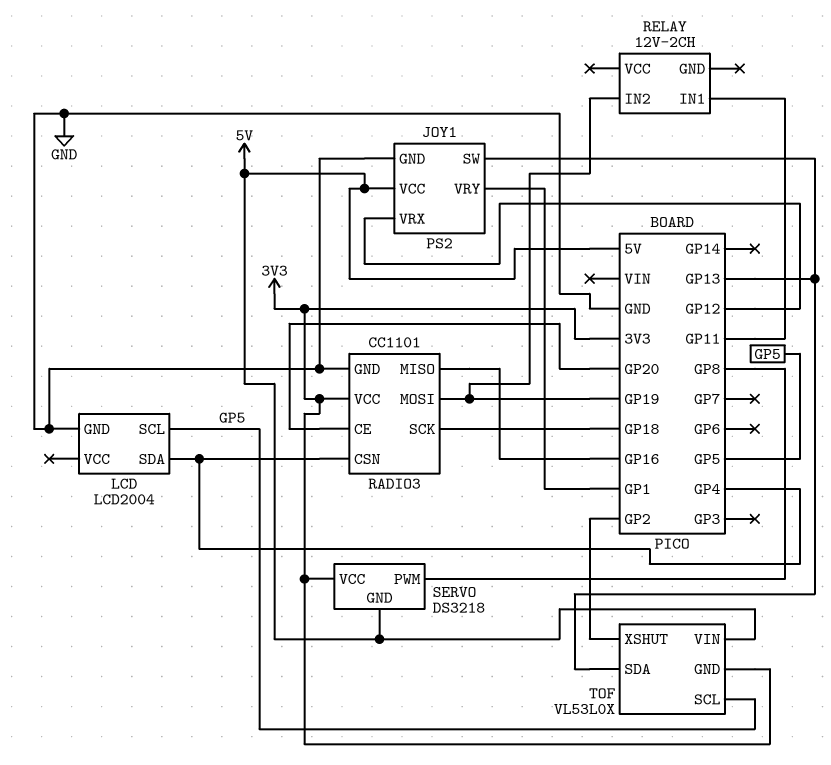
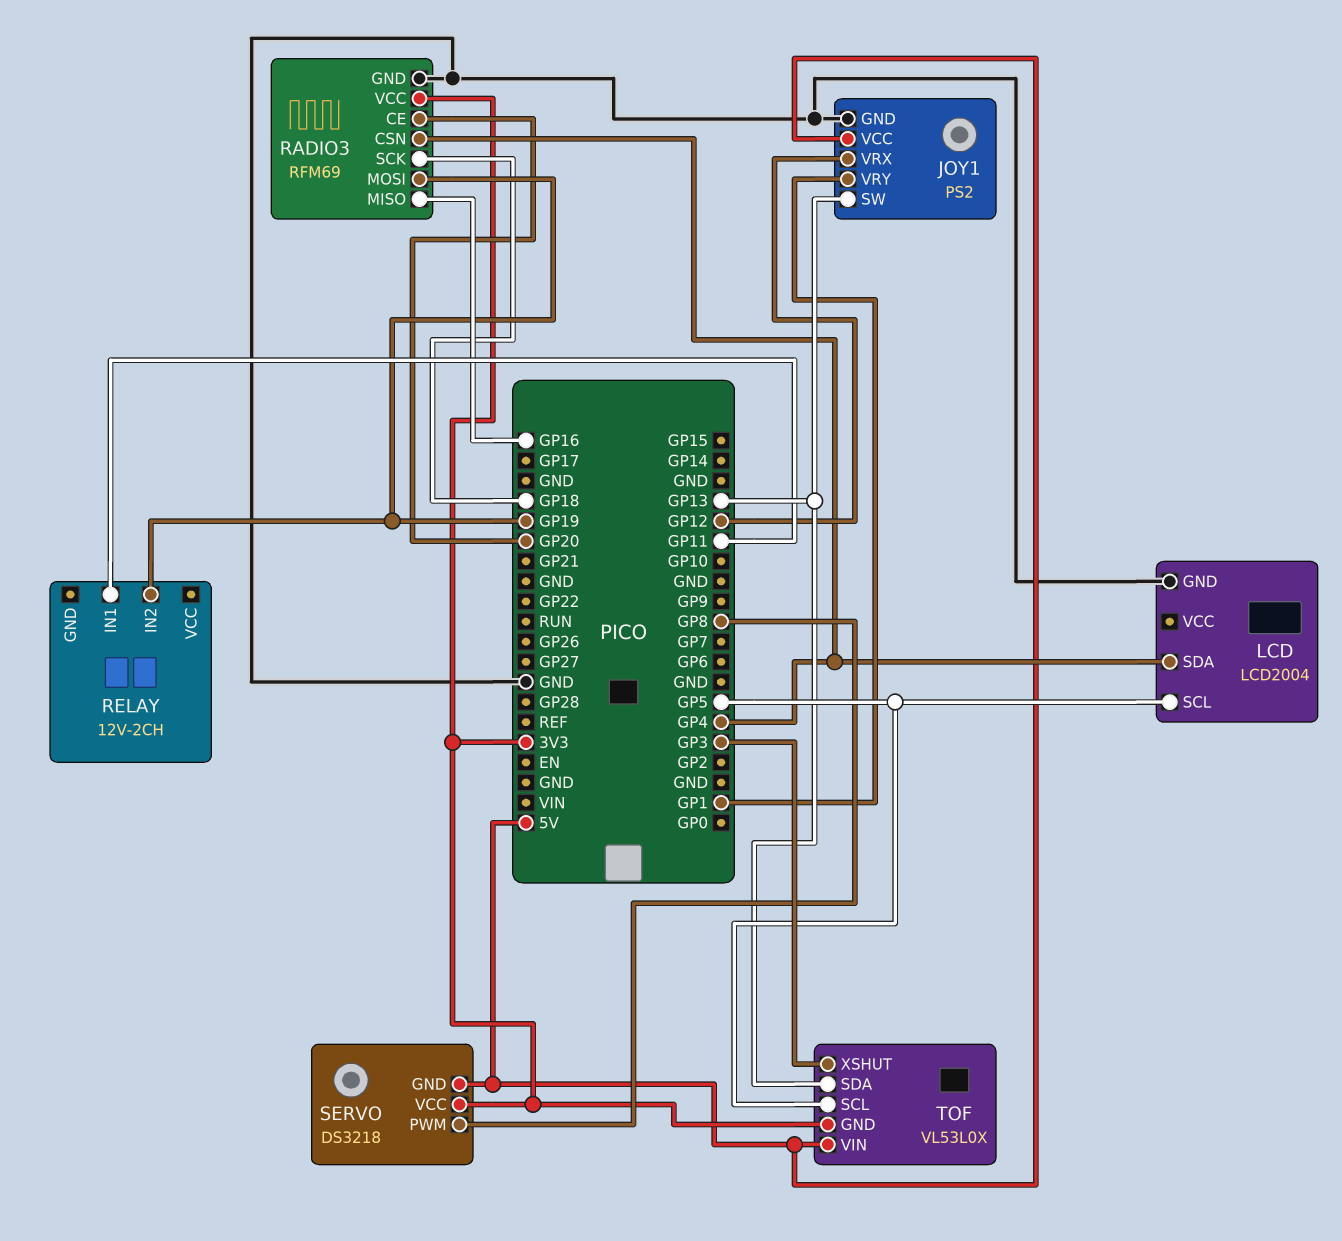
RADIO3: CC1101 -> RFM69
TOF pin XSHUT: GP2 -> GP3

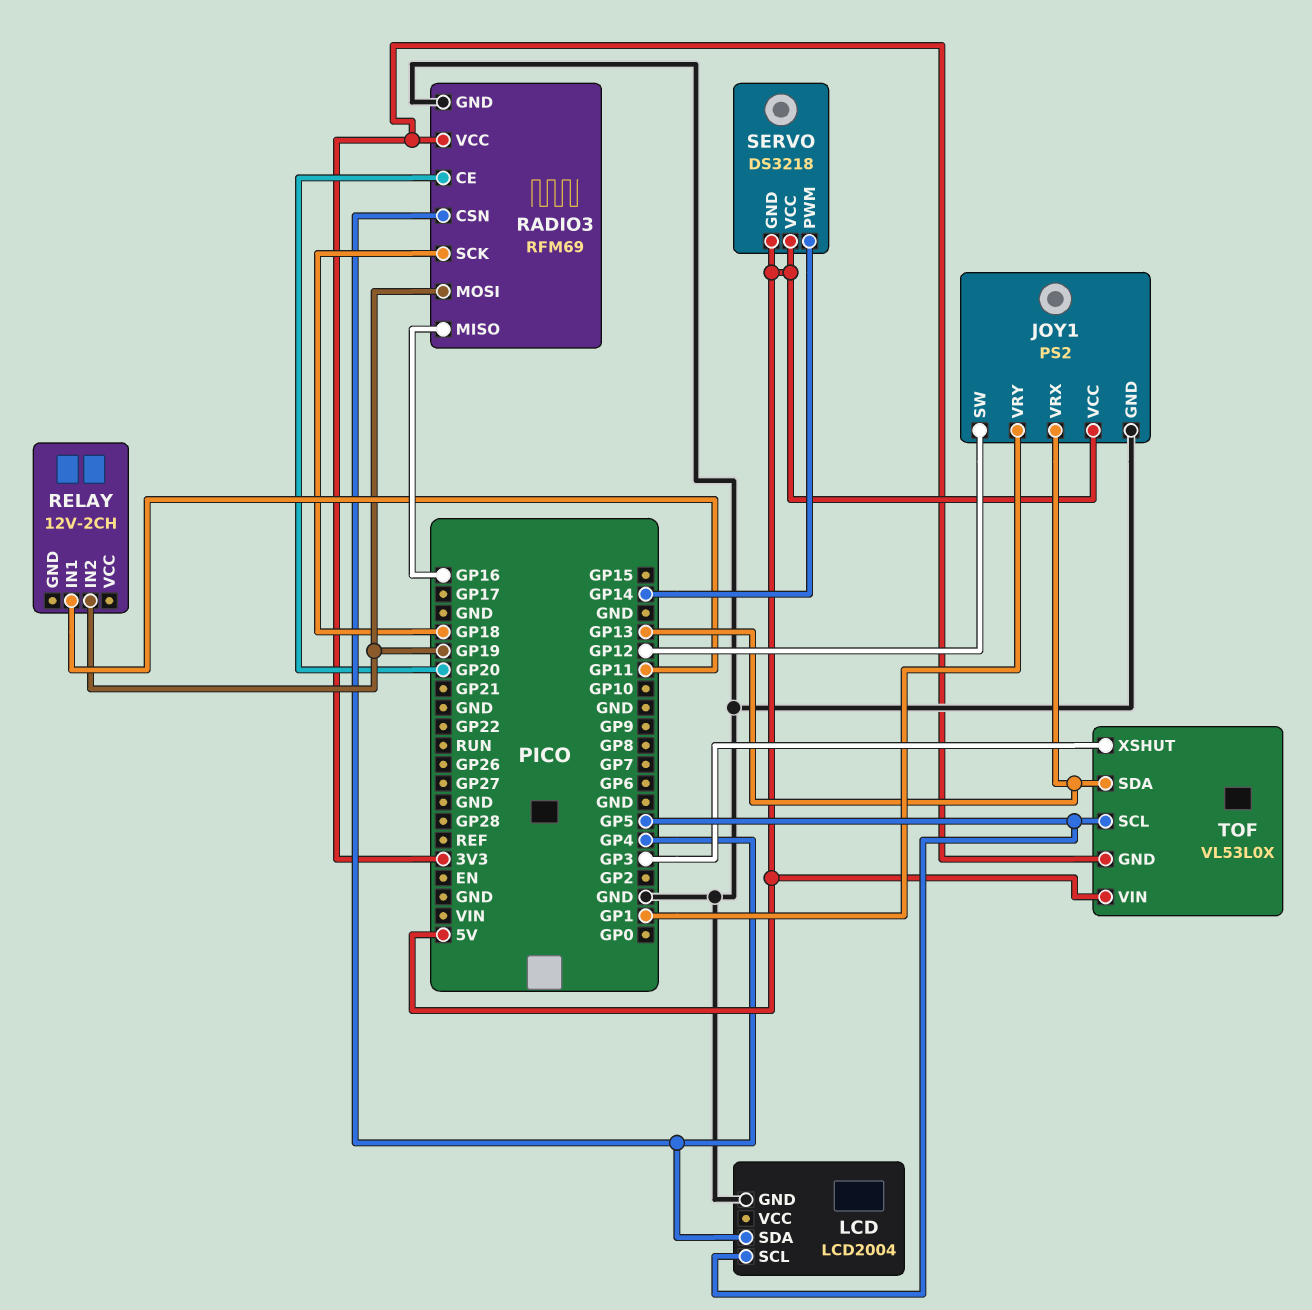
JOY1 pin SW: GP13 -> GP12
JOY1 pin VRX: GP12 -> GP13
SERVO pin PWM: GP8 -> GP14
SERVO pin VCC: 3V3 -> 5V

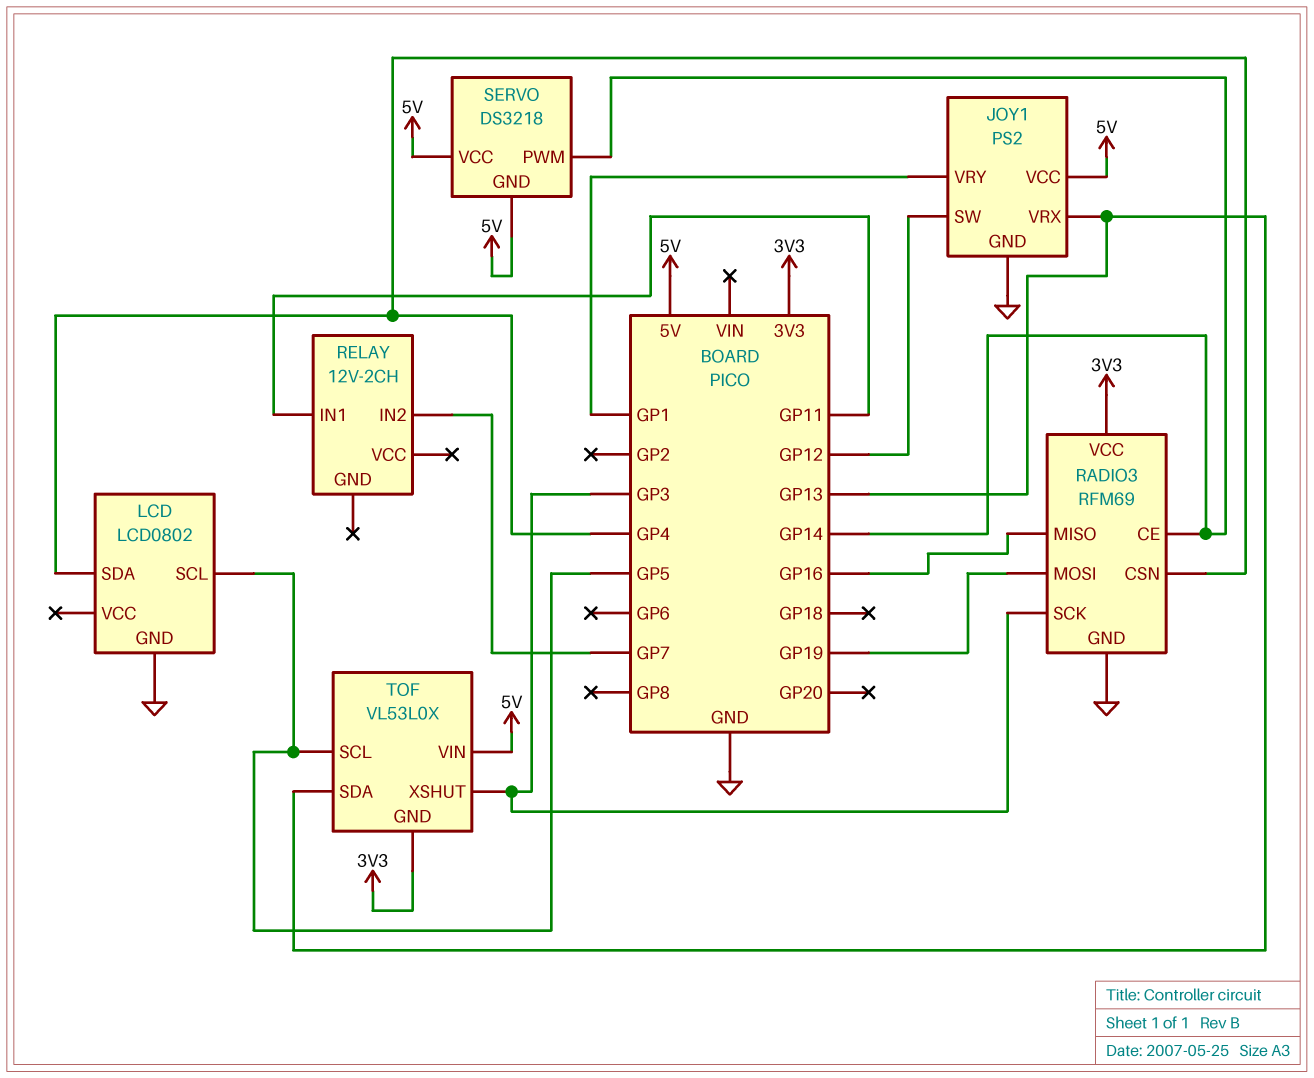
LCD: LCD2004 -> LCD0802
RADIO3 pin CE: GP20 -> GP14
RADIO3 pin SCK: GP18 -> GP3
RELAY pin IN2: GP19 -> GP7

